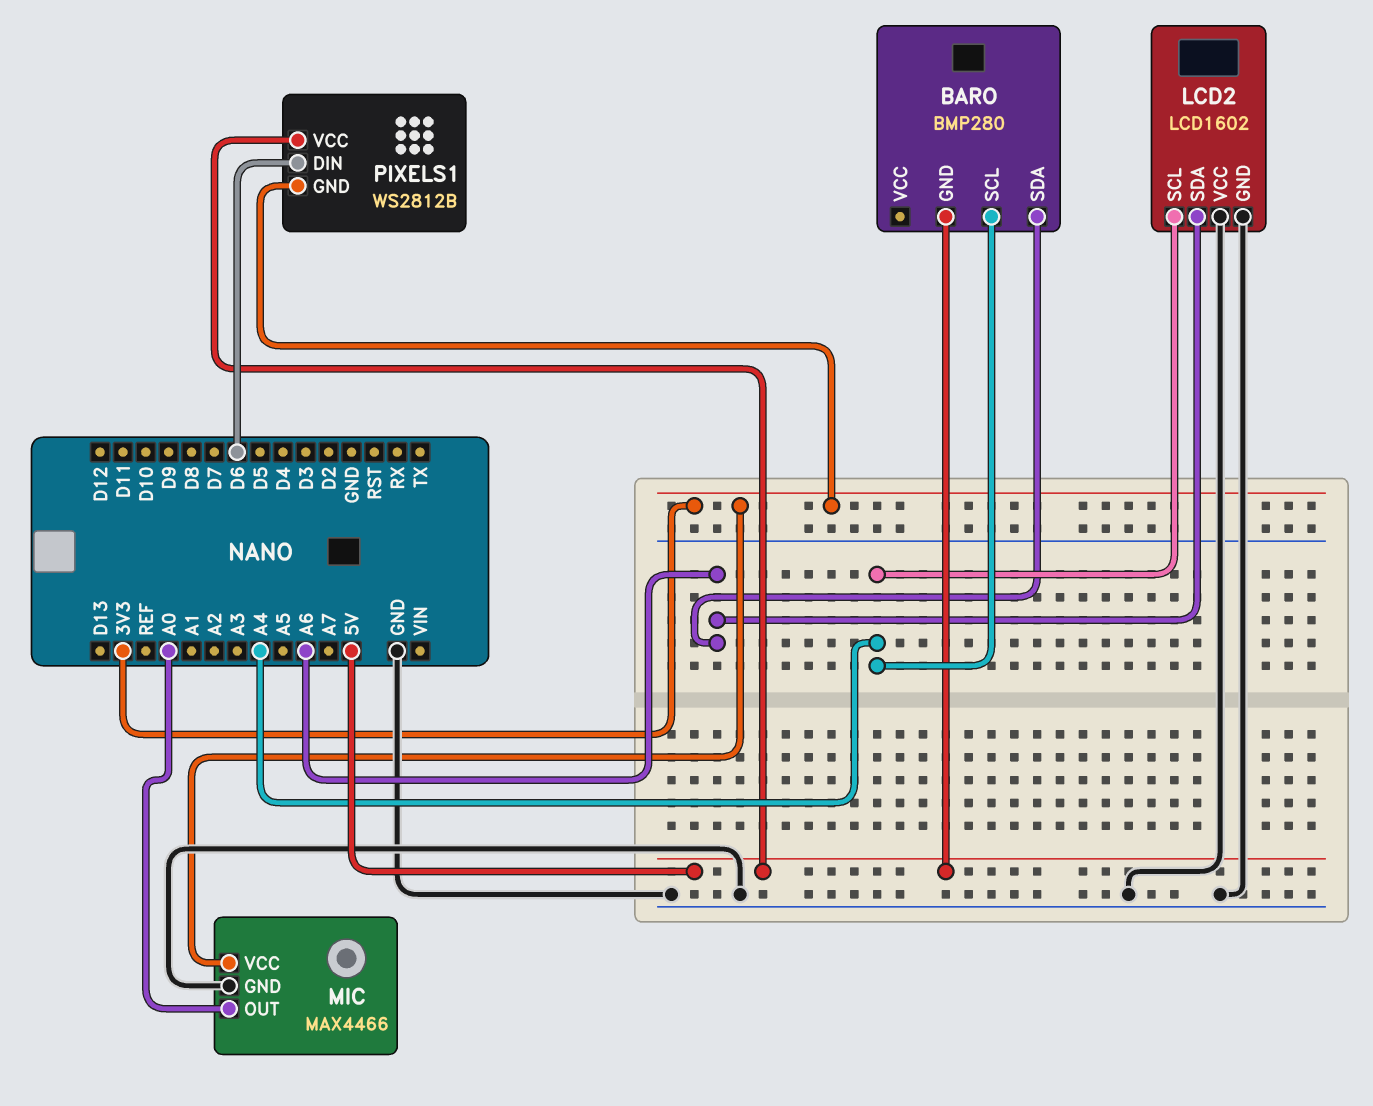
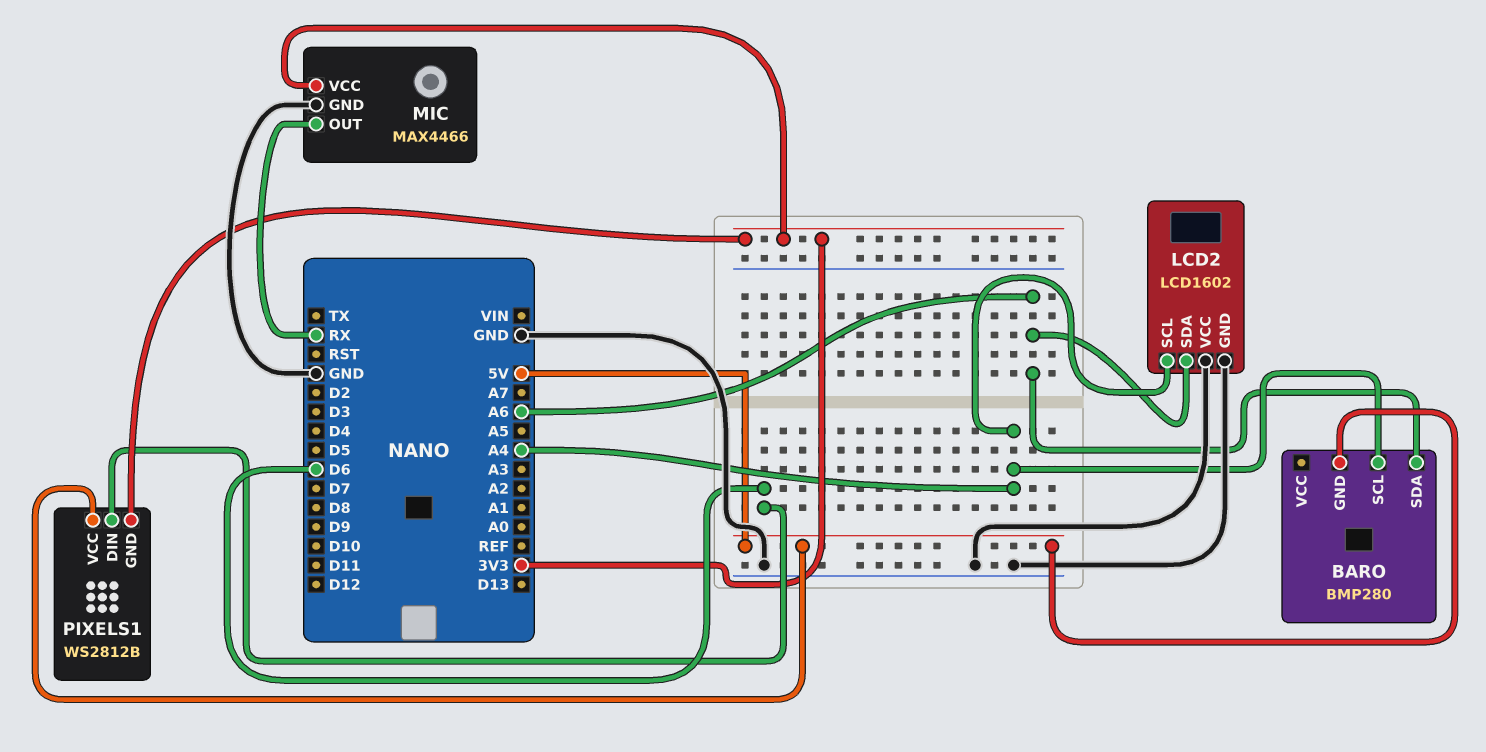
MIC pin OUT: A0 -> RX

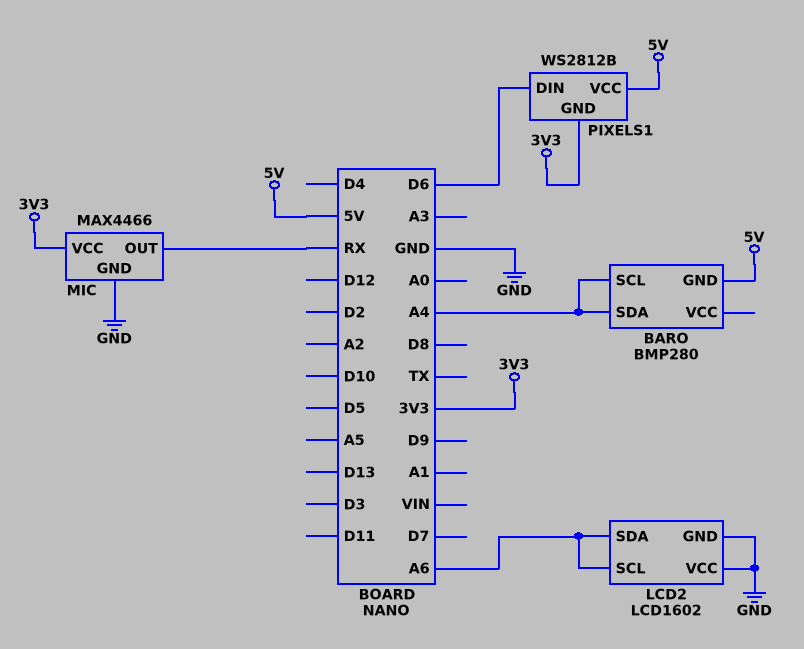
BARO pin SDA: A6 -> A4
LCD2 pin SCL: A4 -> A6

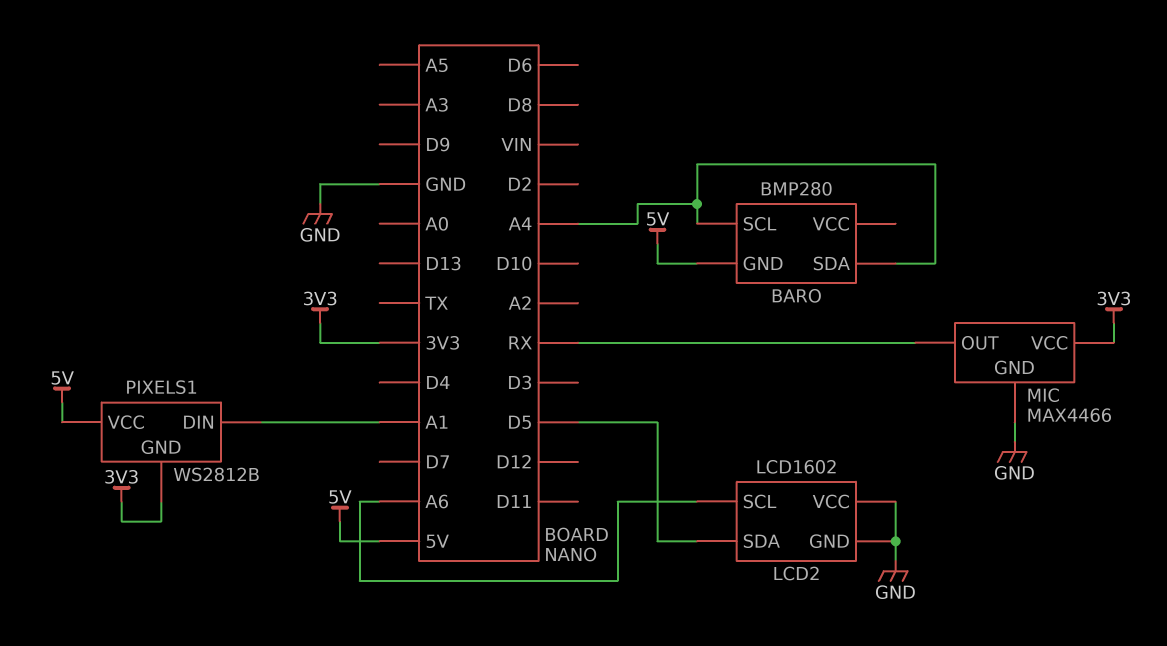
LCD2 pin SDA: A6 -> D5
PIXELS1 pin DIN: D6 -> A1

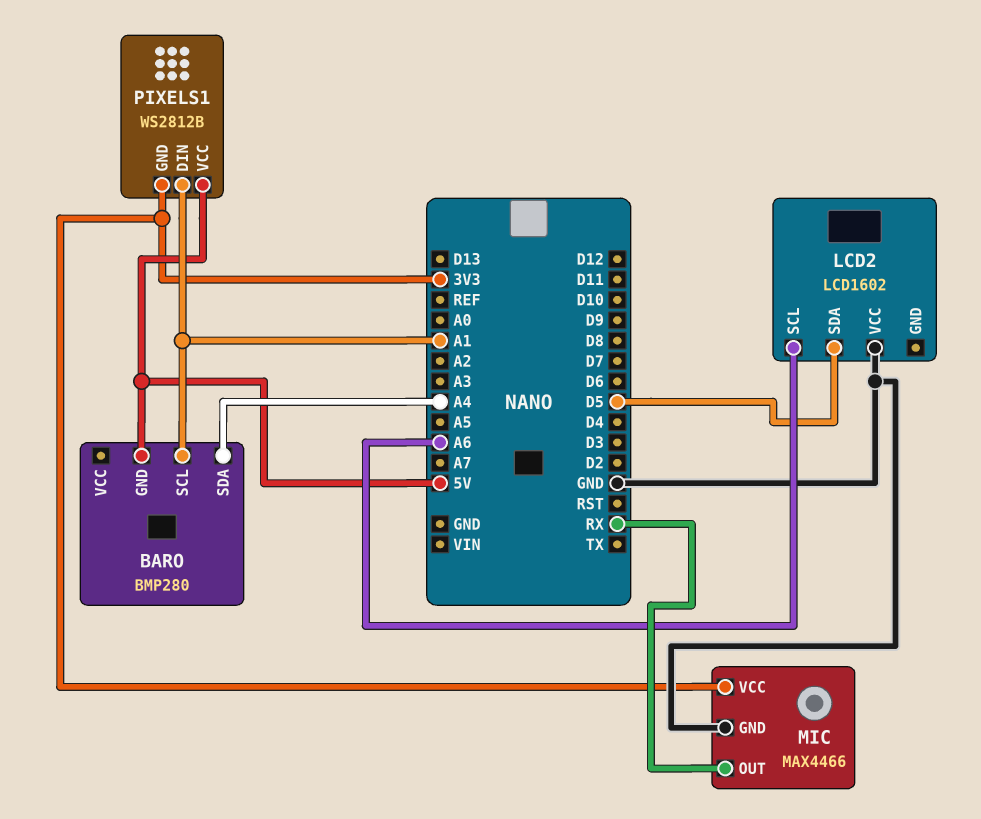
BARO pin SCL: A4 -> A1
LCD2 pin GND: GND -> none

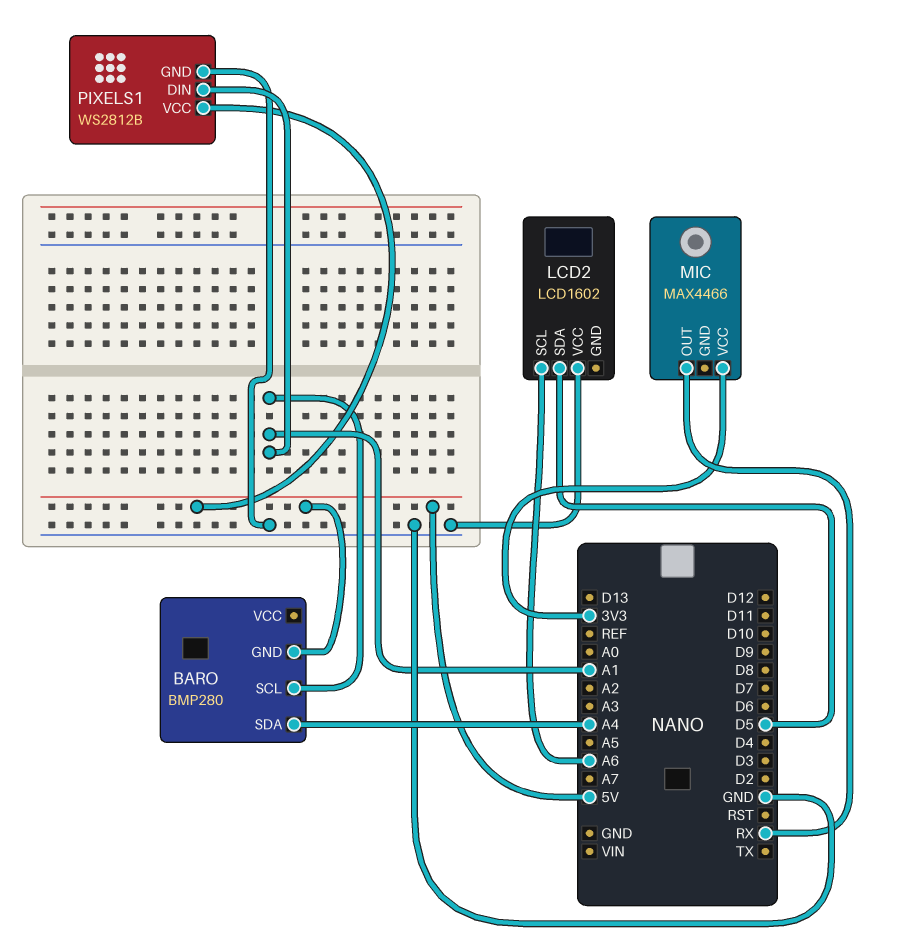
MIC pin GND: GND -> none
PIXELS1 pin GND: 3V3 -> GND

